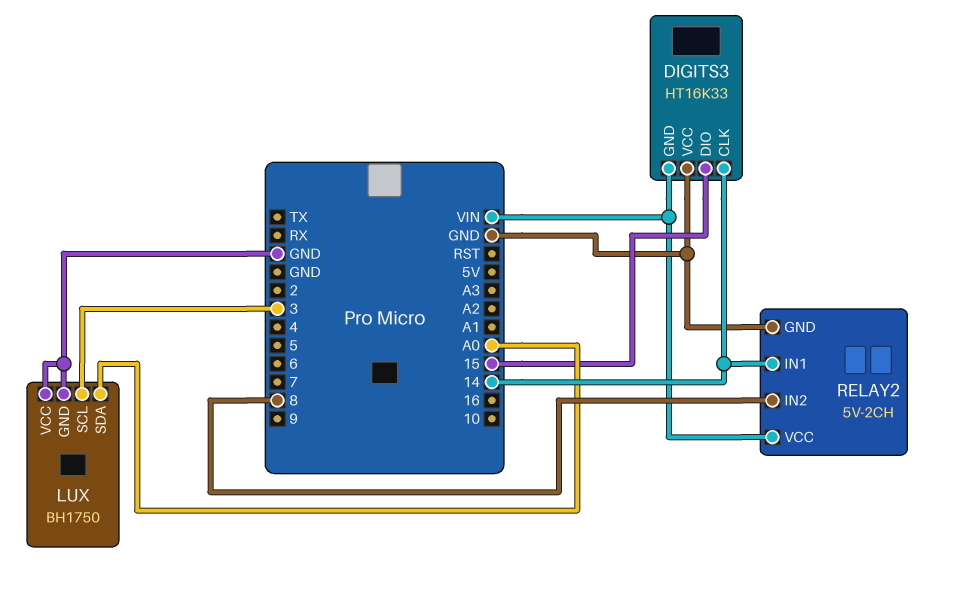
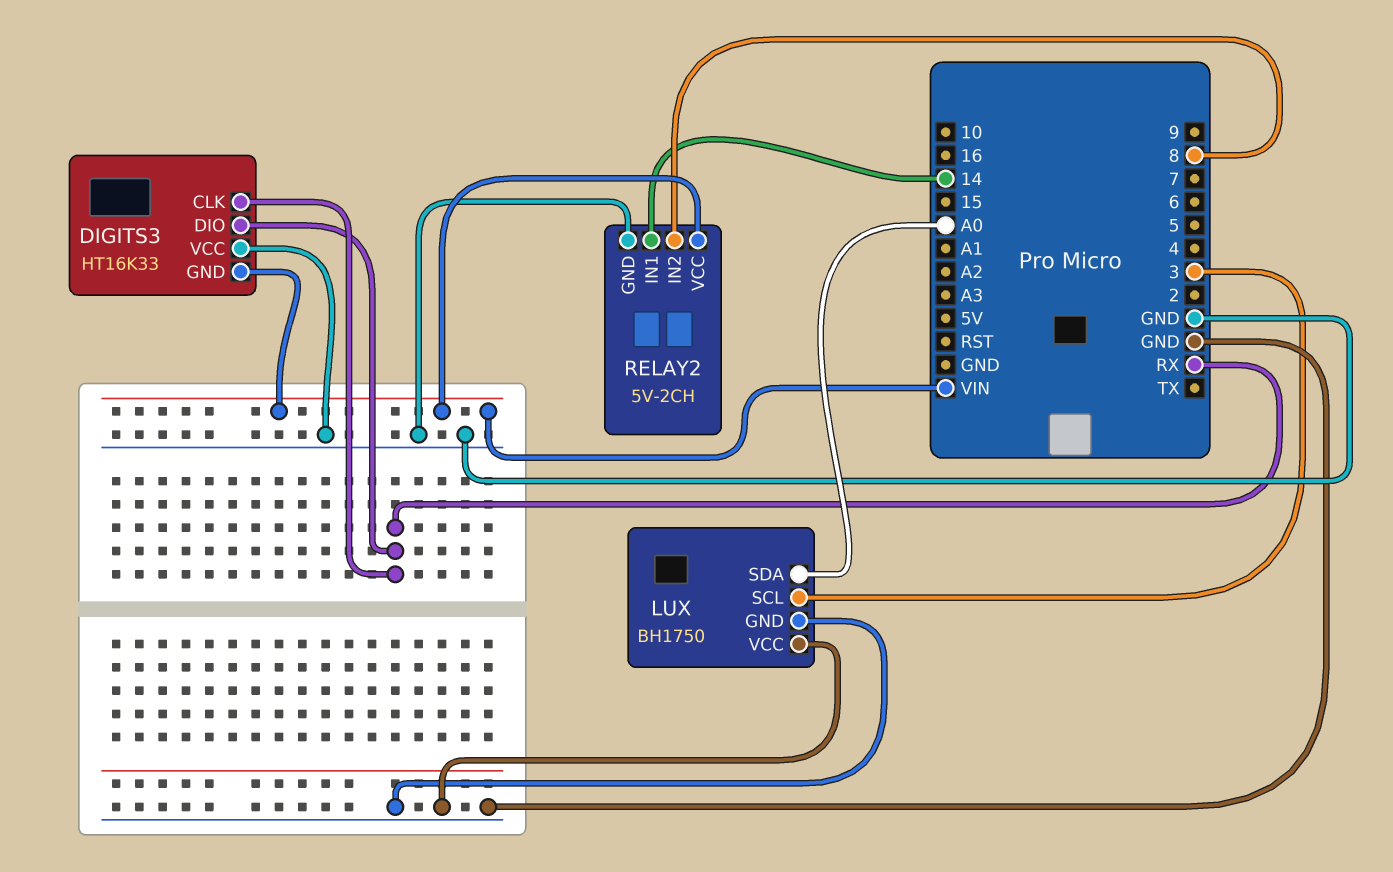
DIGITS3 pin CLK: 14 -> RX
DIGITS3 pin DIO: 15 -> RX

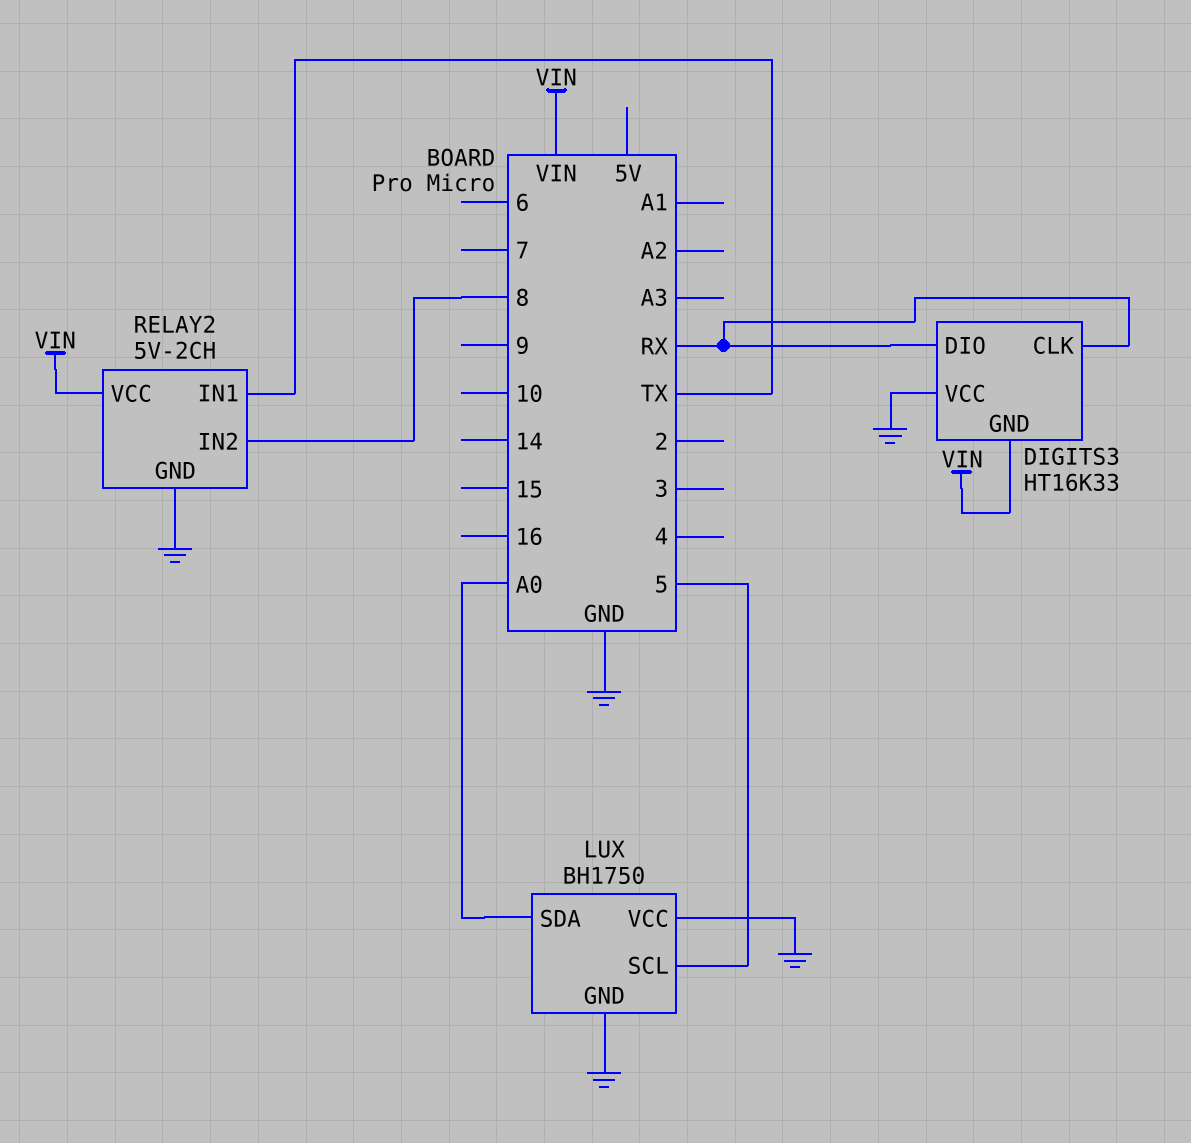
LUX pin SCL: 3 -> 5
RELAY2 pin IN1: 14 -> TX

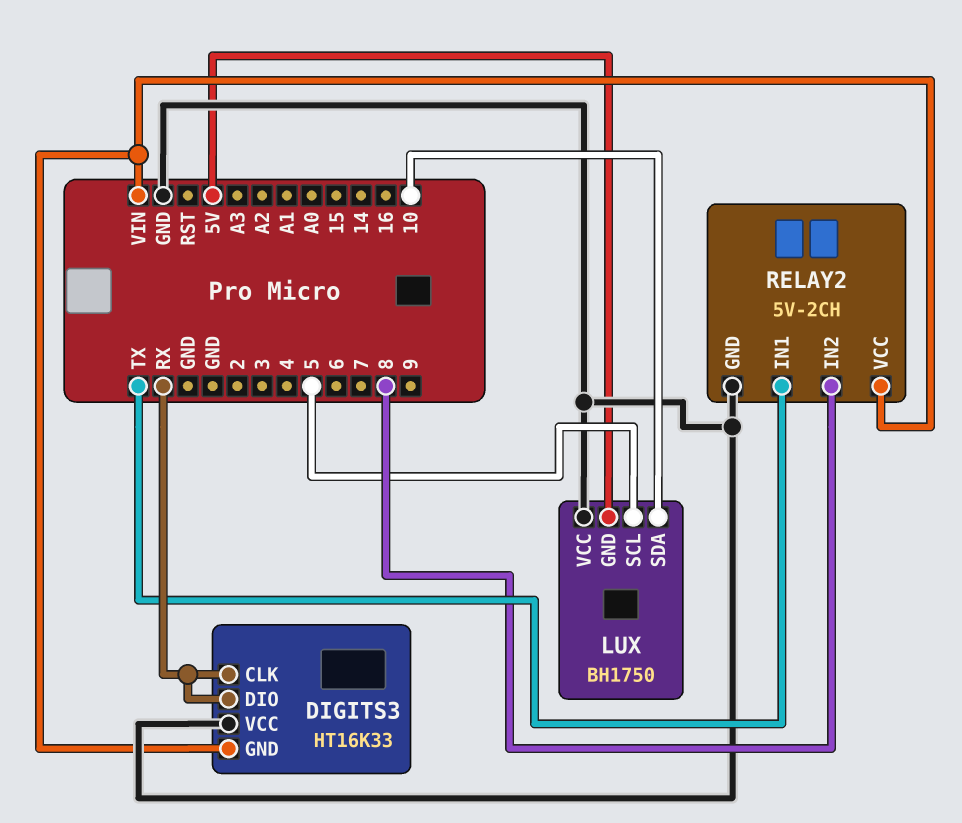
LUX pin GND: GND -> 5V
LUX pin SDA: A0 -> 10

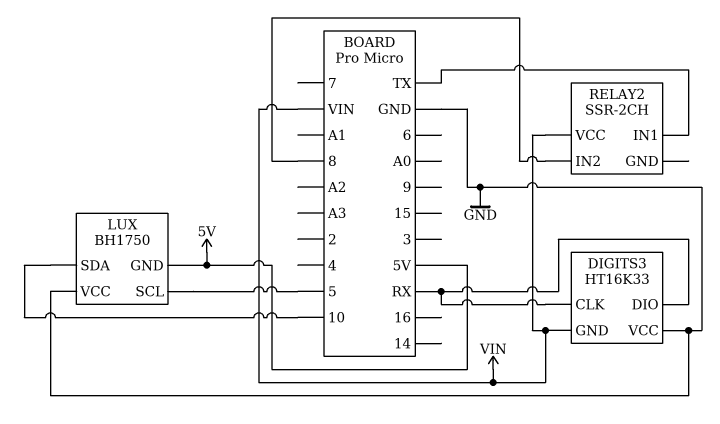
RELAY2: 5V-2CH -> SSR-2CH
RELAY2 pin GND: GND -> none

